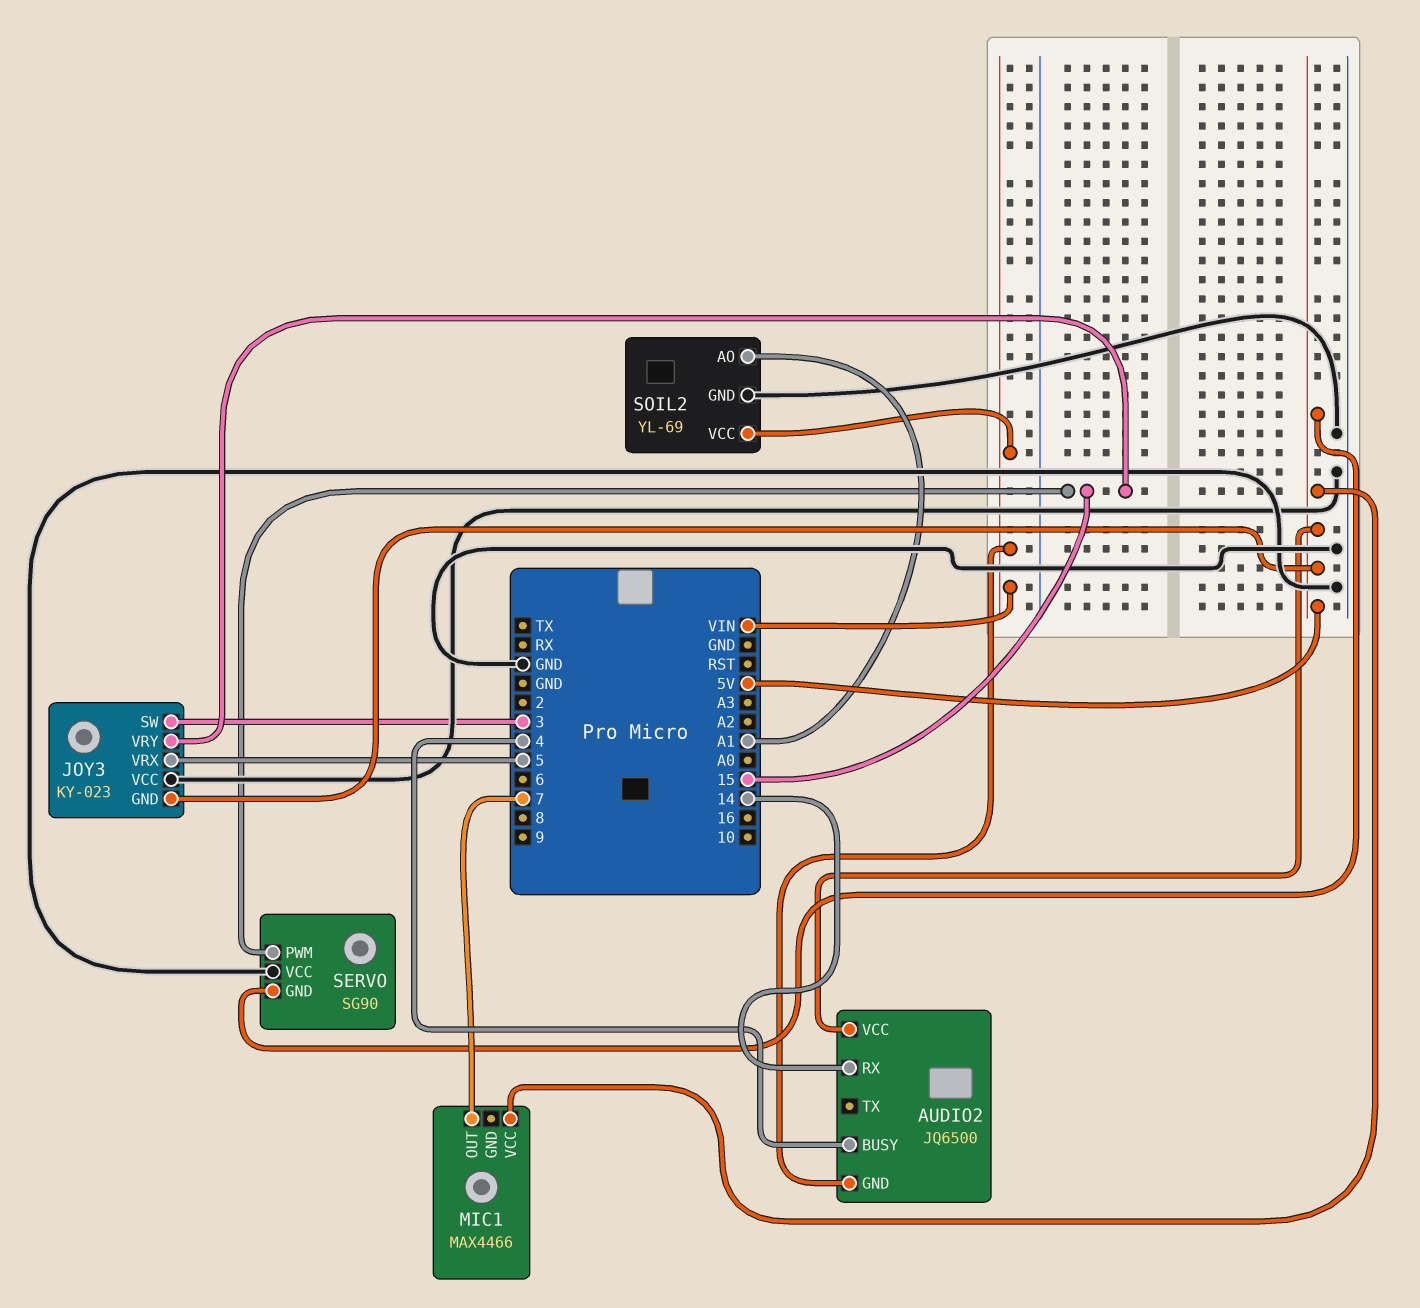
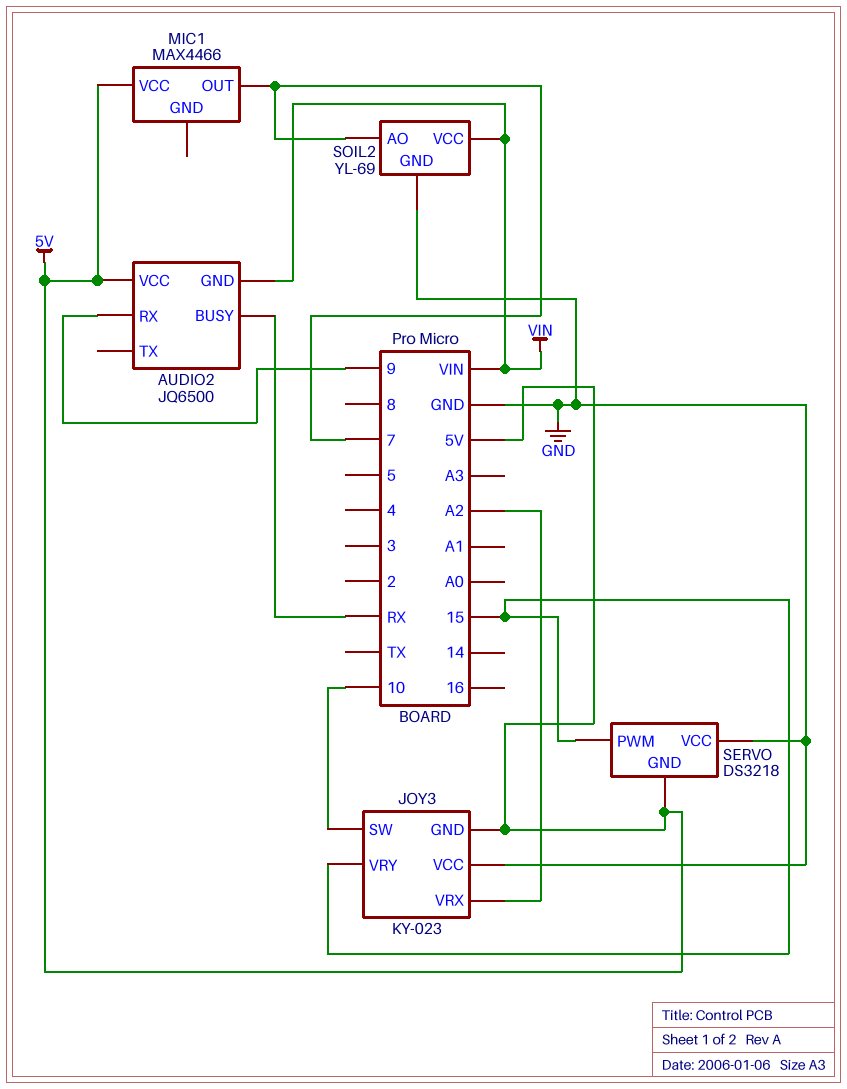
AUDIO2 pin BUSY: 4 -> RX
AUDIO2 pin RX: 14 -> 9
JOY3 pin SW: 3 -> 10
JOY3 pin VRX: 5 -> A2
SERVO: SG90 -> DS3218
SOIL2 pin AO: A1 -> 7

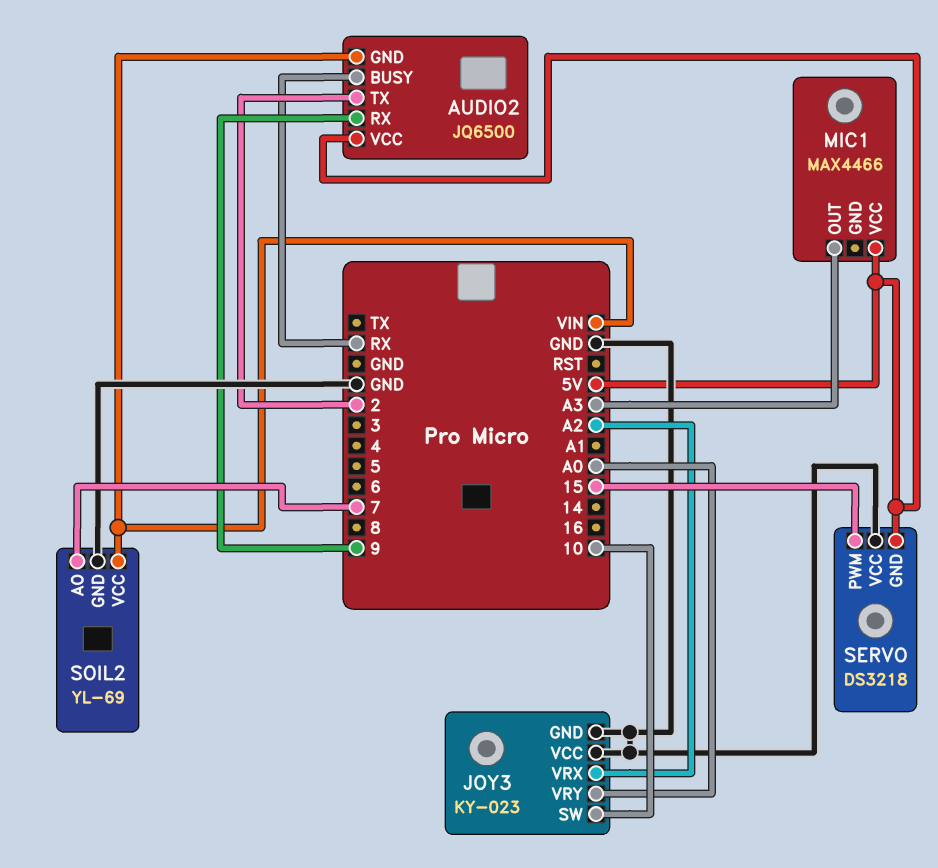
AUDIO2 pin TX: none -> 2
JOY3 pin GND: 5V -> GND
JOY3 pin VRY: 15 -> A0
MIC1 pin OUT: 7 -> A3

